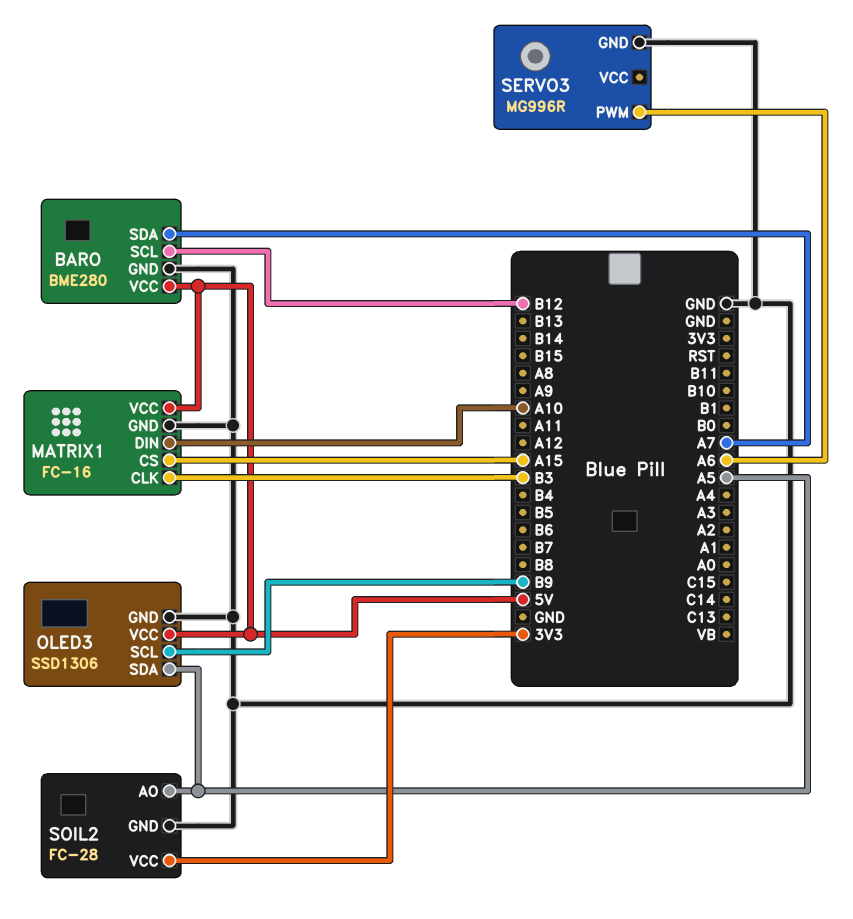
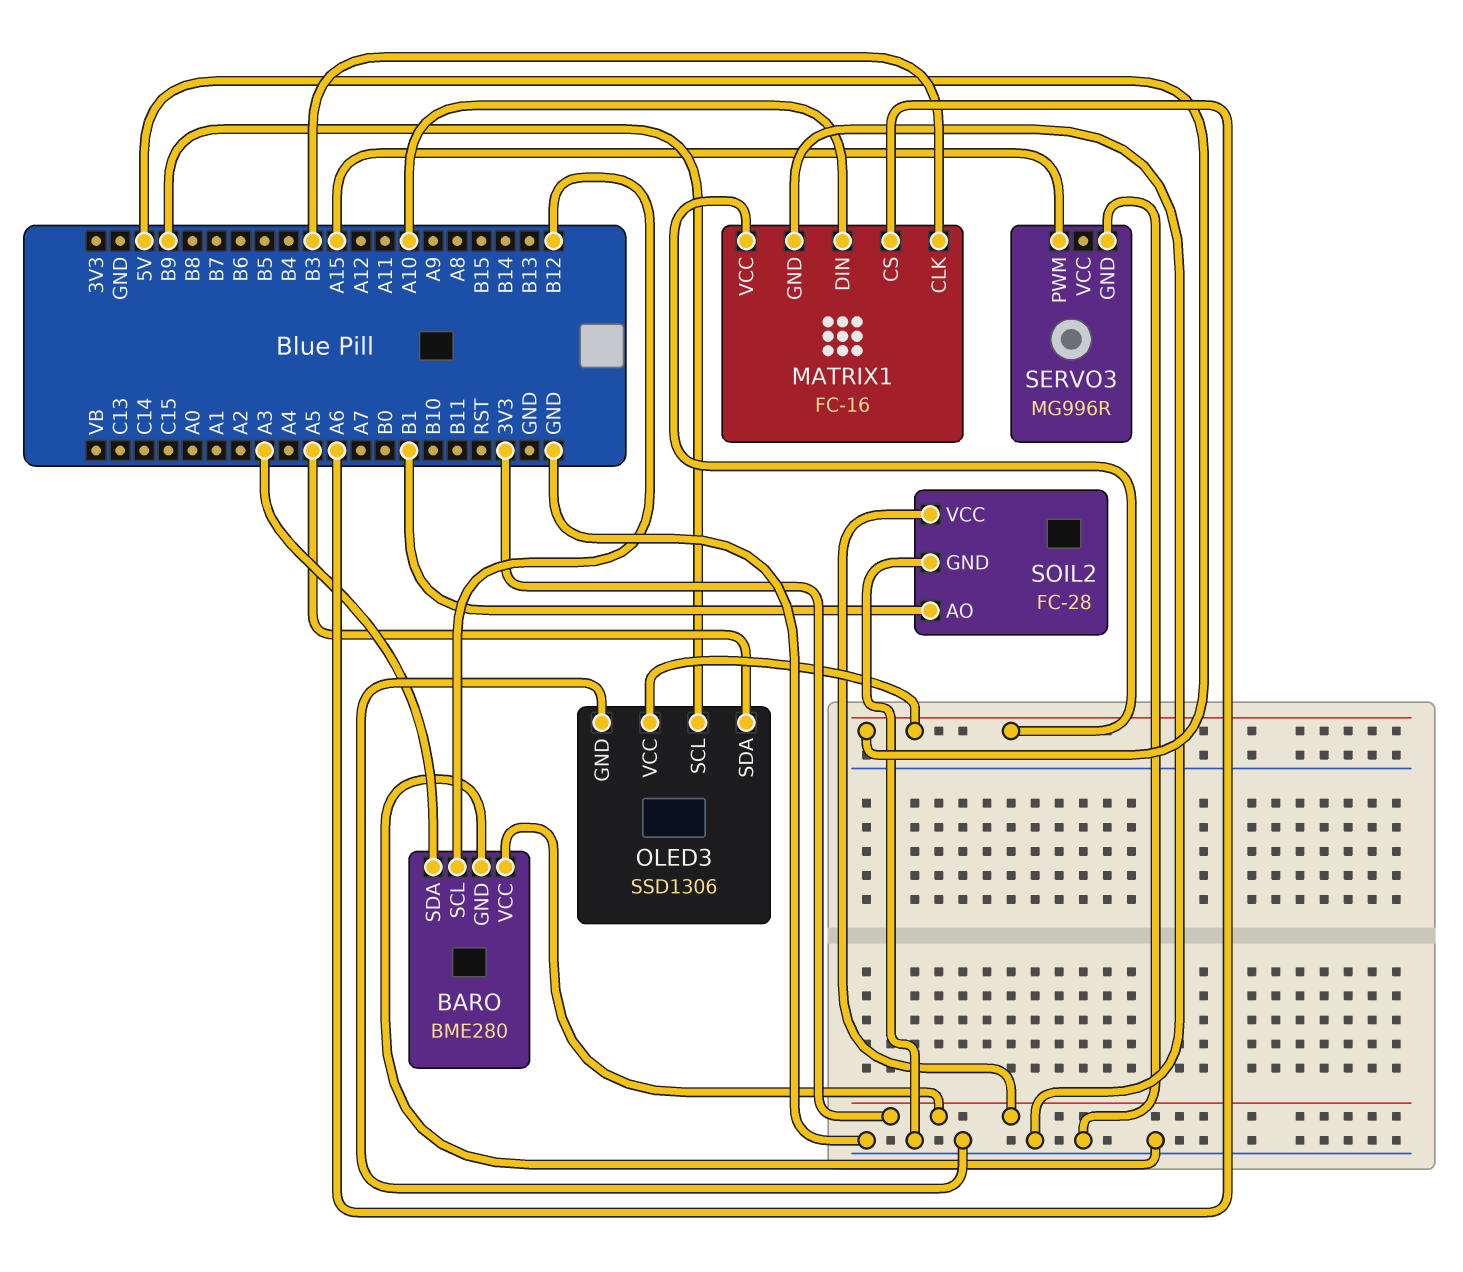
BARO pin SDA: A7 -> A3
BARO pin VCC: 5V -> 3V3
MATRIX1 pin CS: A15 -> A6
SERVO3 pin PWM: A6 -> A15
SOIL2 pin AO: A5 -> B1

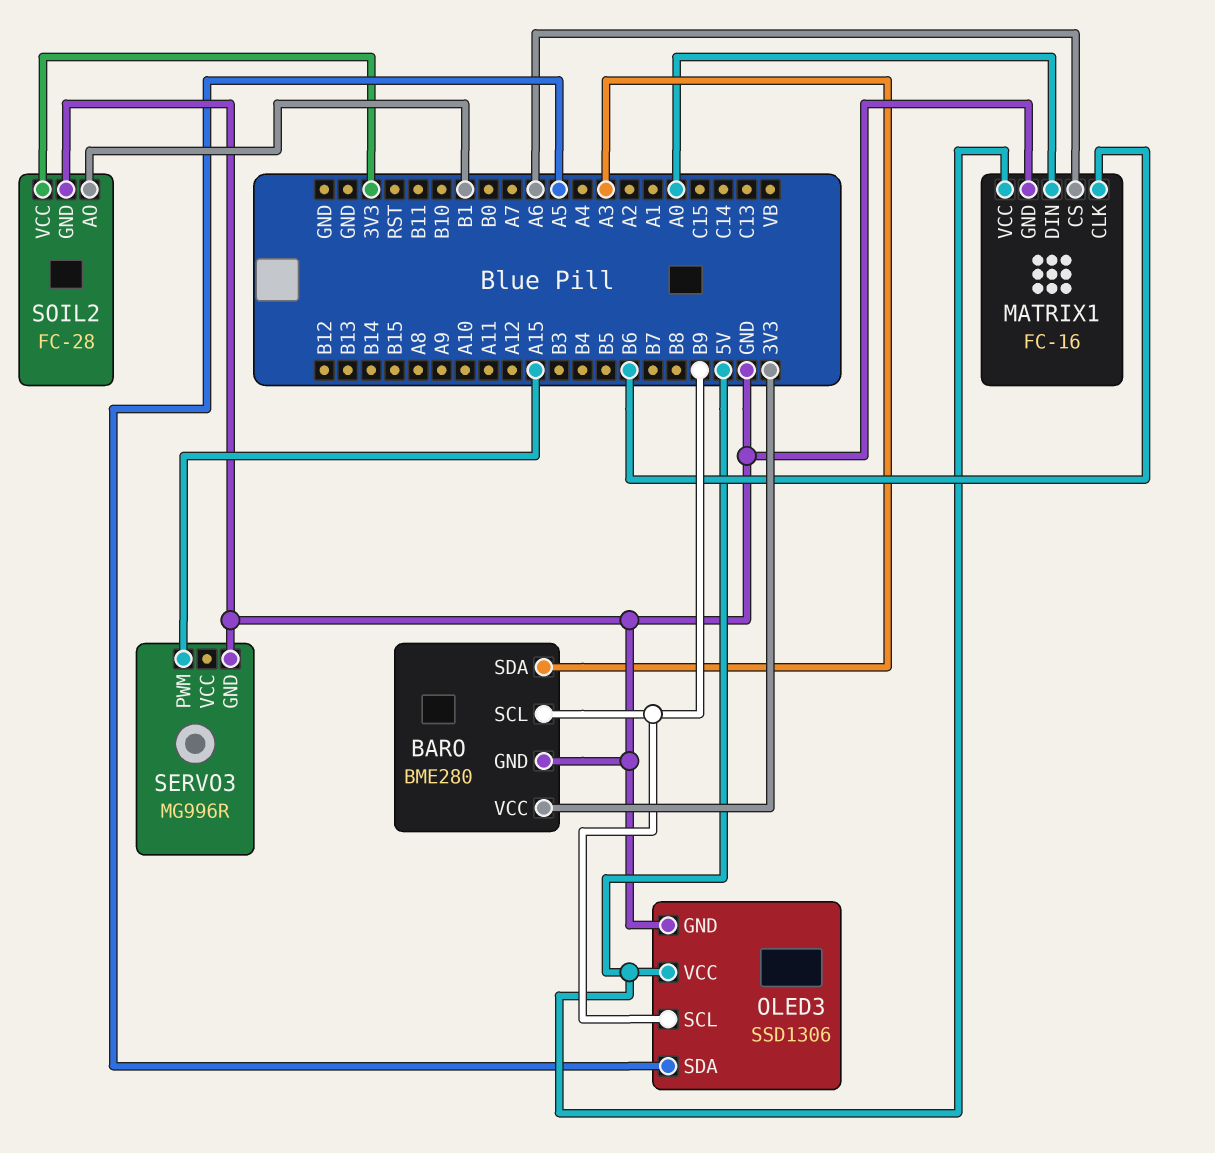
BARO pin SCL: B12 -> B9
MATRIX1 pin CLK: B3 -> B6
MATRIX1 pin DIN: A10 -> A0

